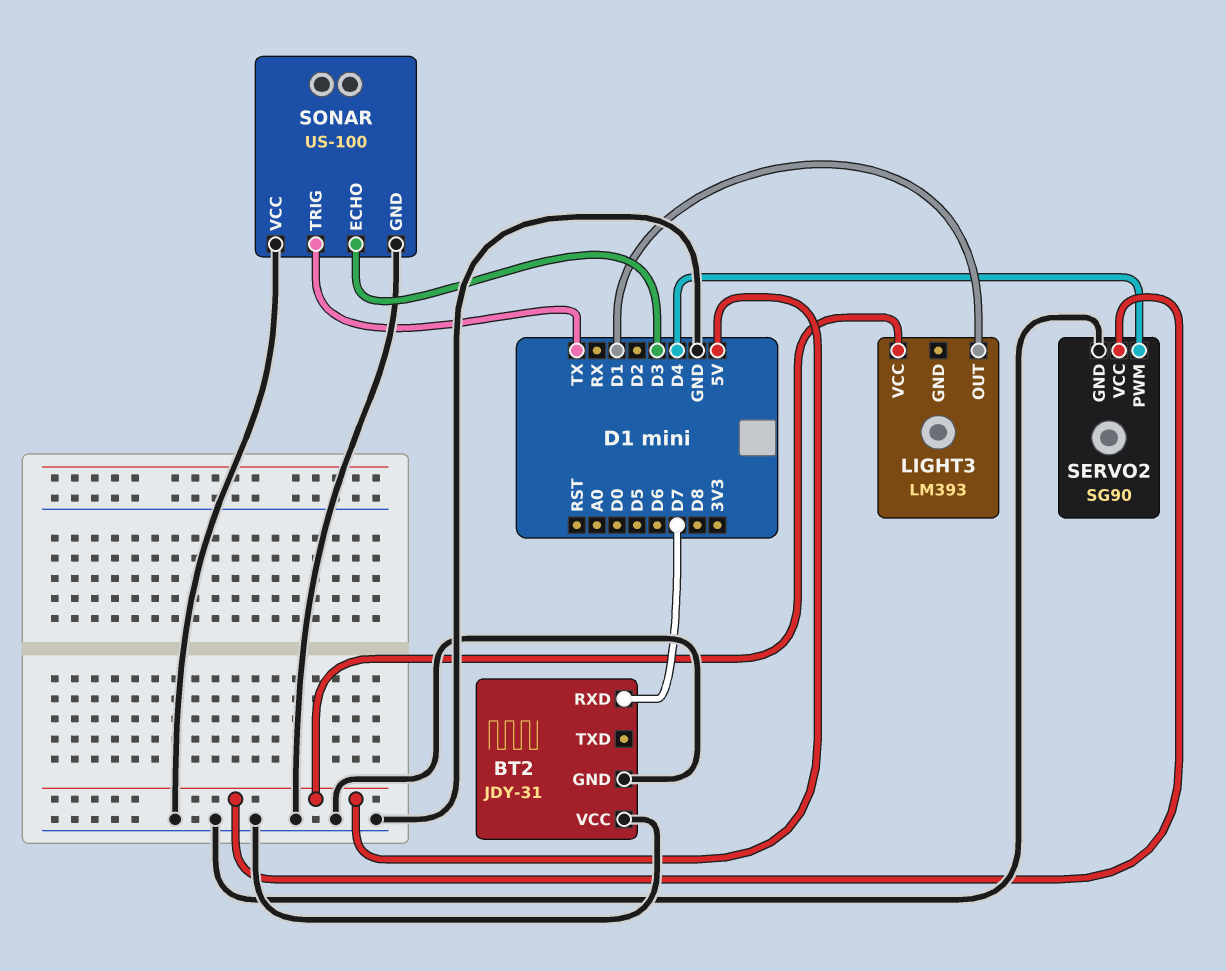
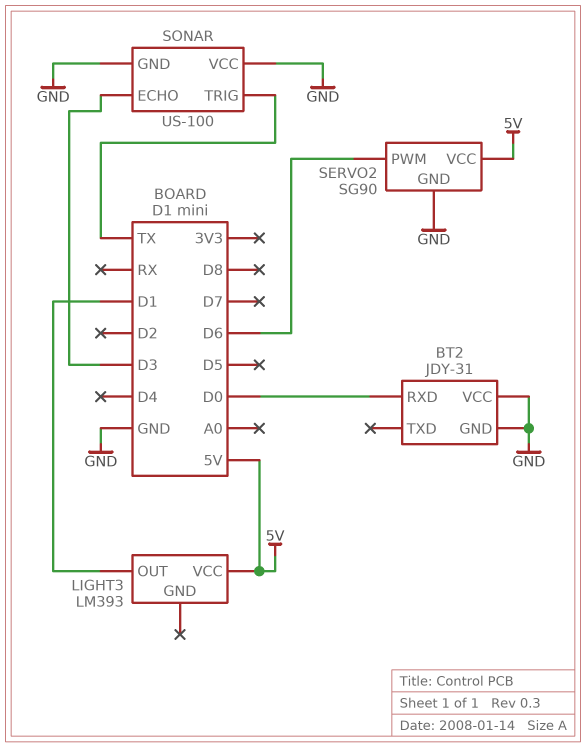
BT2 pin RXD: D7 -> D0
SERVO2 pin PWM: D4 -> D6

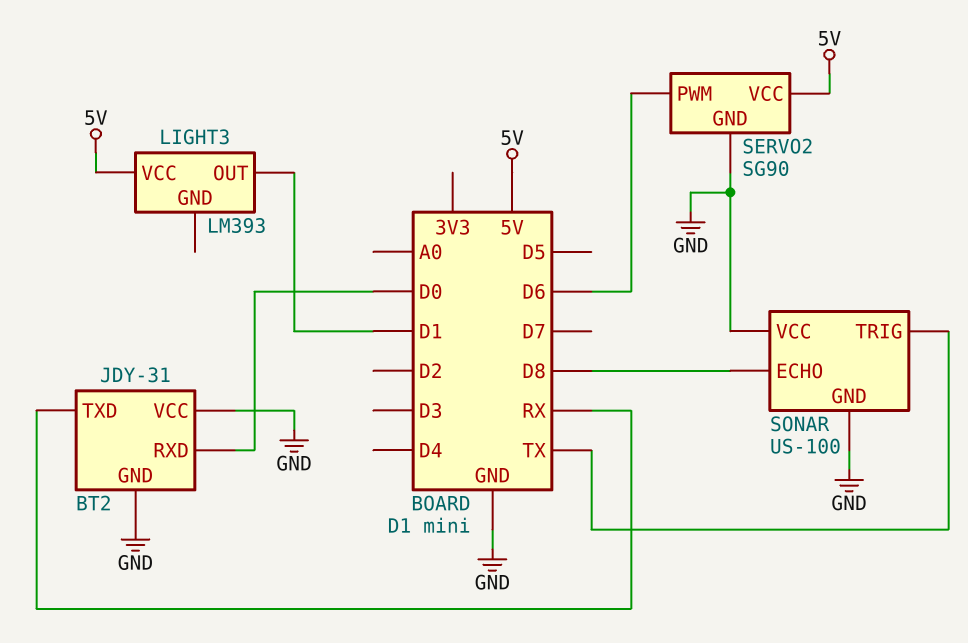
BT2 pin TXD: none -> RX
SONAR pin ECHO: D3 -> D8

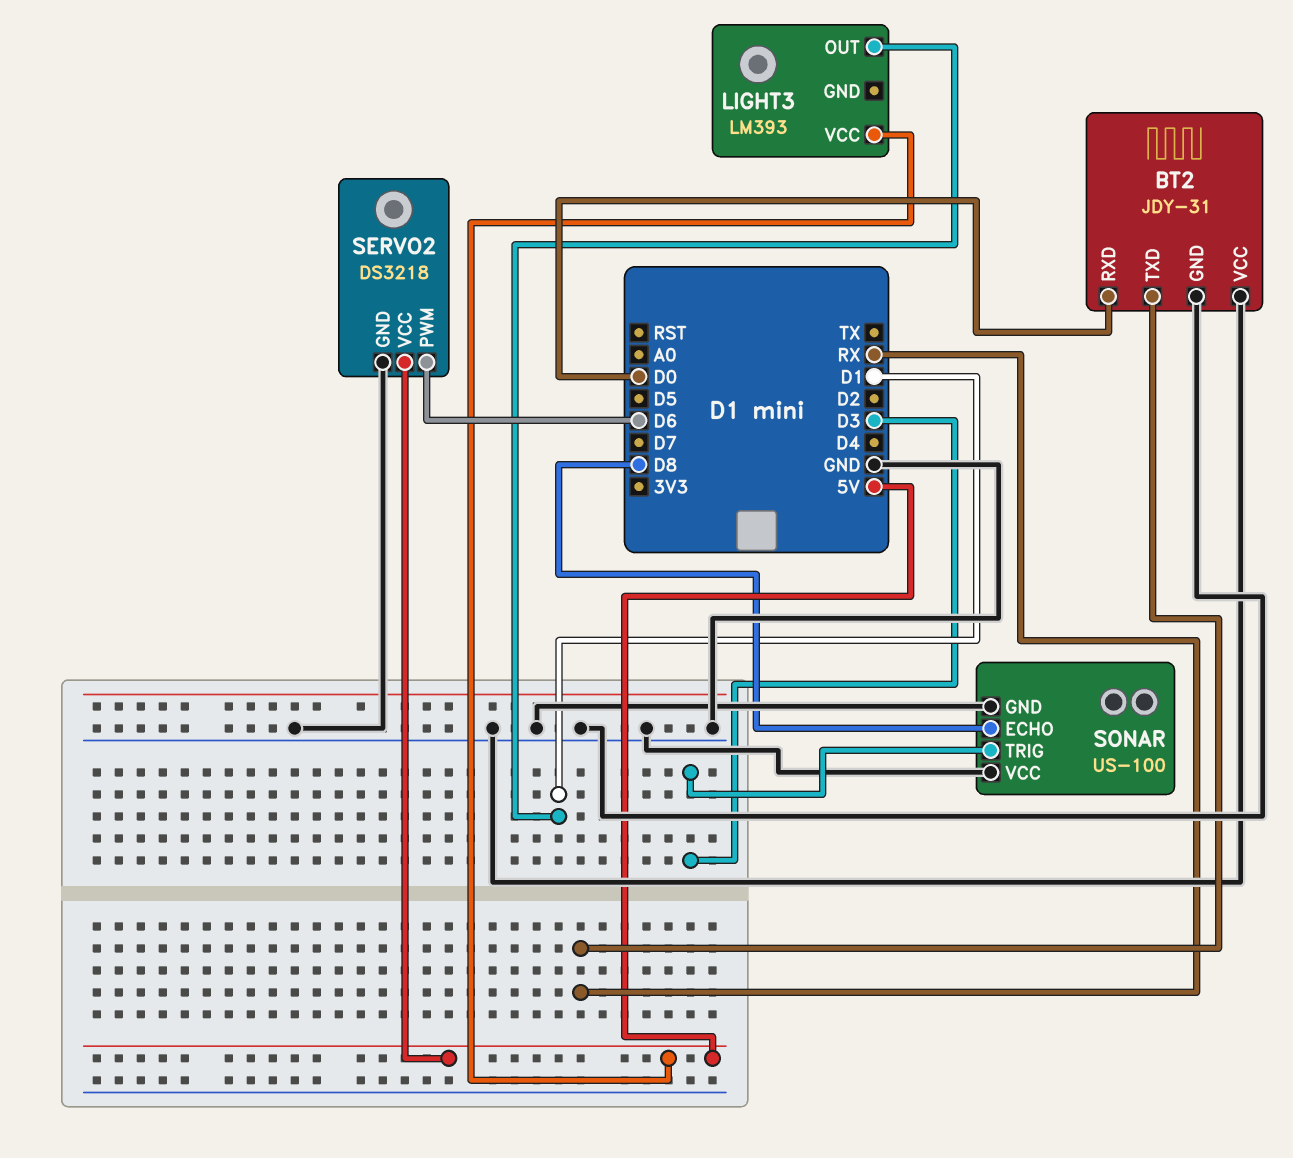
SERVO2: SG90 -> DS3218
SONAR pin TRIG: TX -> D3

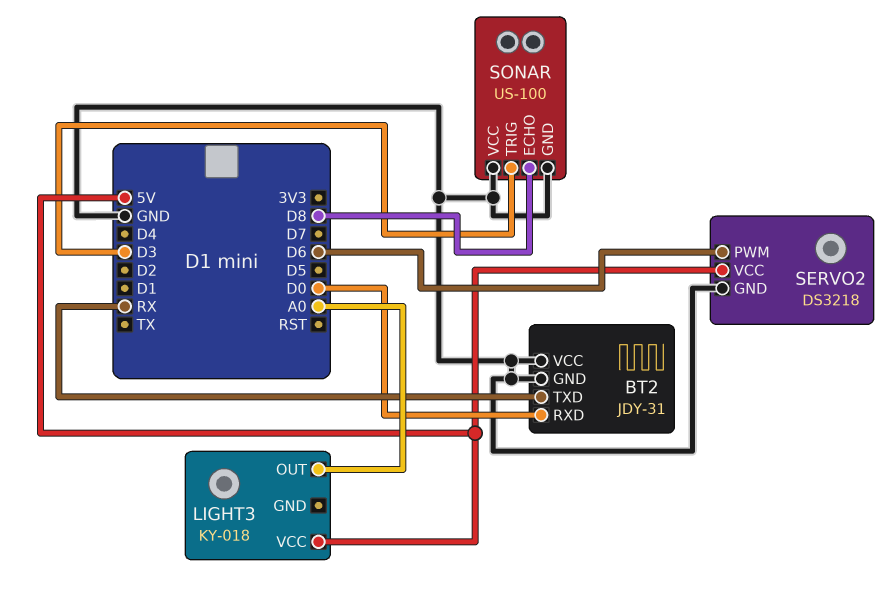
LIGHT3: LM393 -> KY-018
LIGHT3 pin OUT: D1 -> A0

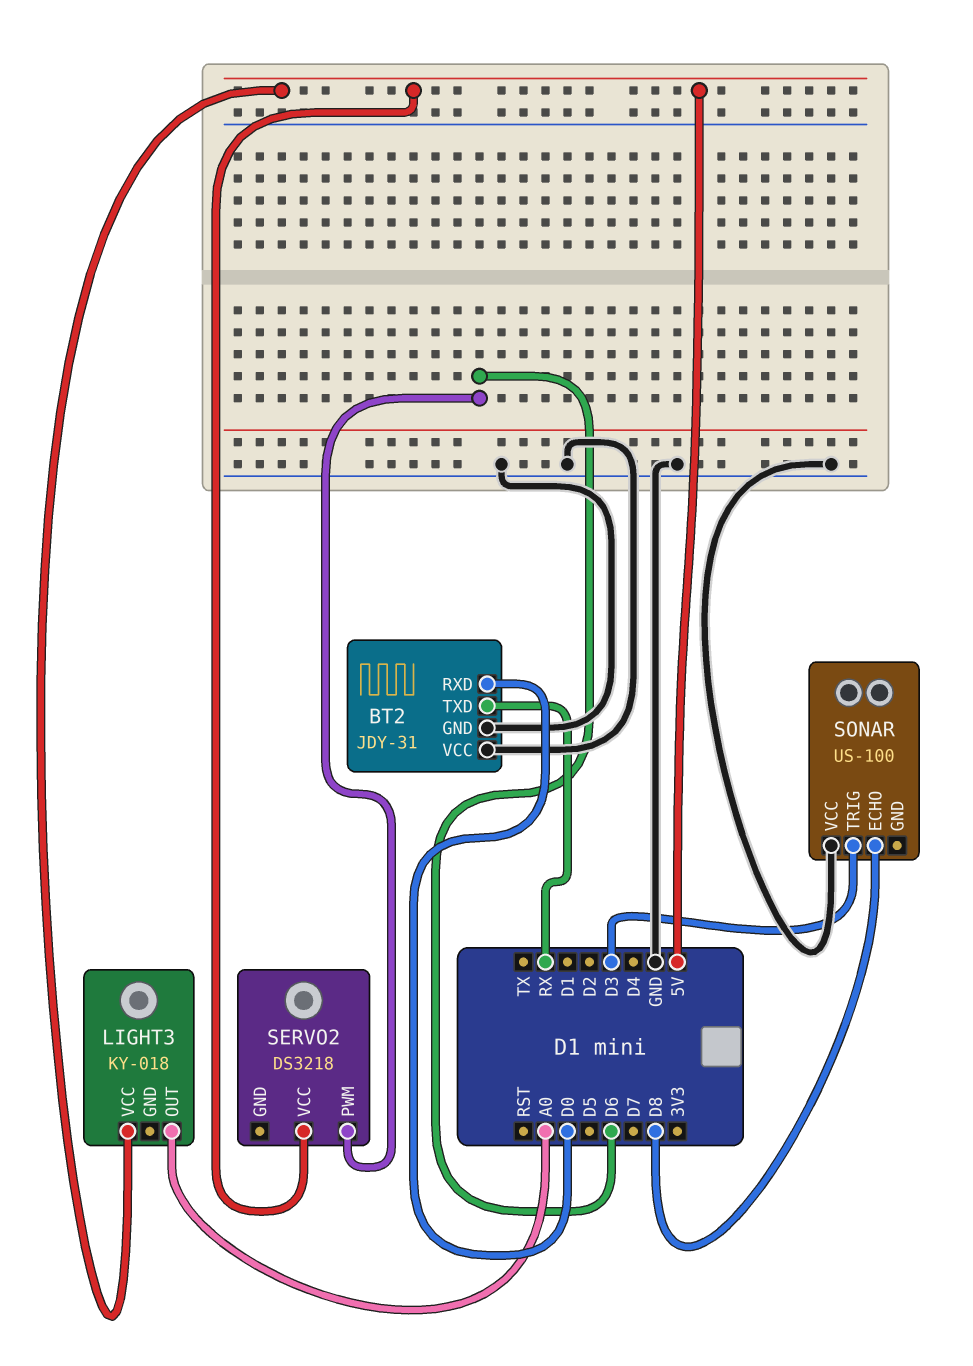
SERVO2 pin GND: GND -> none
SONAR pin GND: GND -> none

